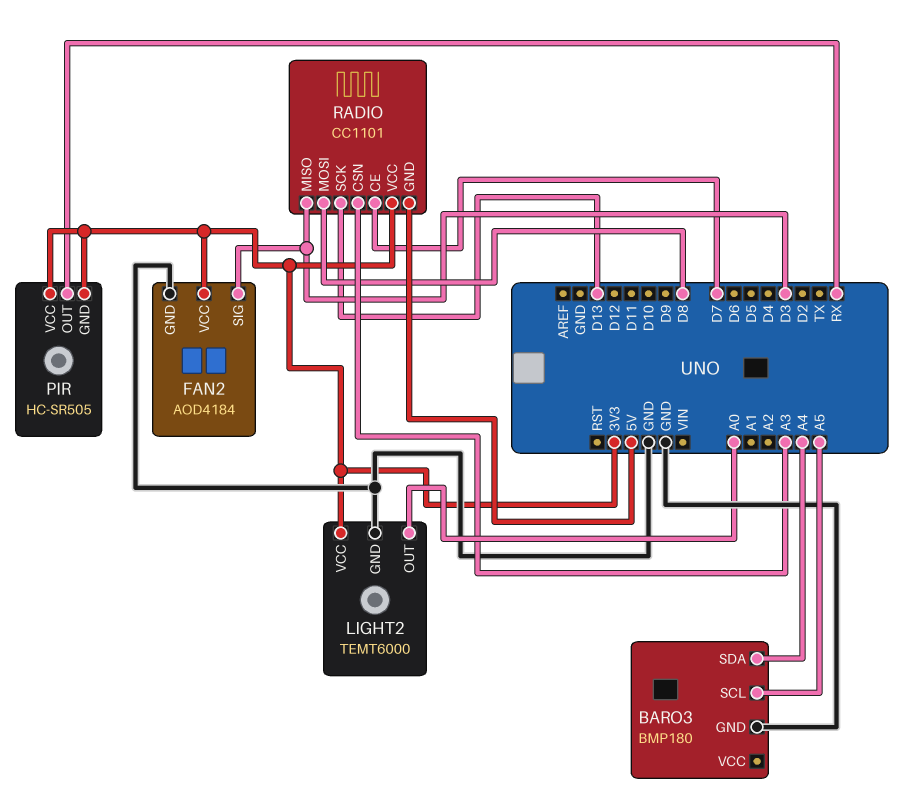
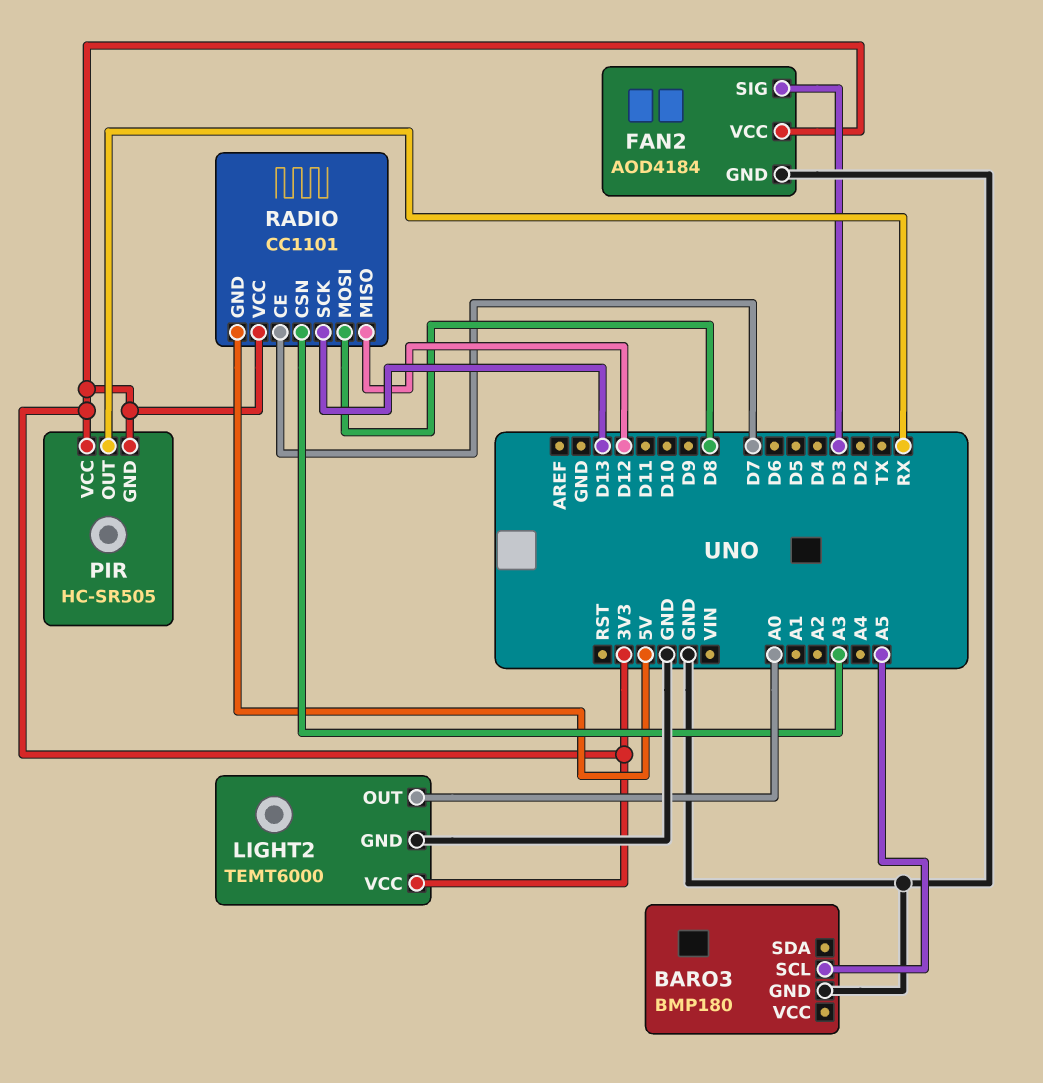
BARO3 pin SDA: A4 -> none
RADIO pin MISO: D3 -> D12

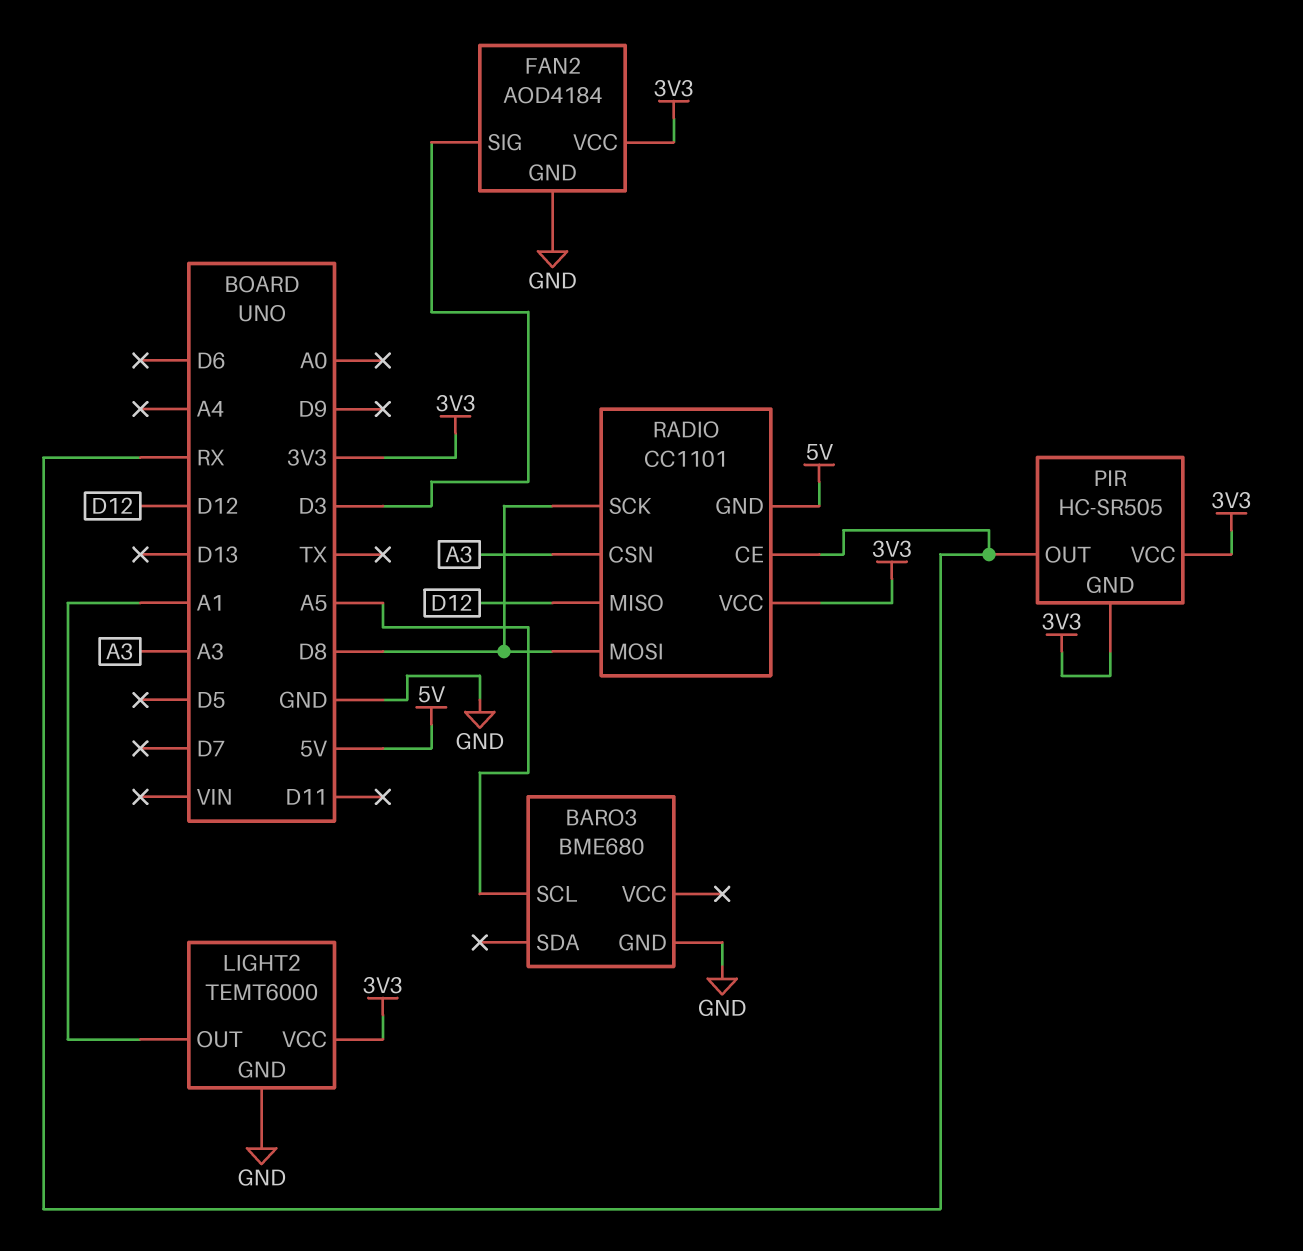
BARO3: BMP180 -> BME680
LIGHT2 pin OUT: A0 -> A1
RADIO pin CE: D7 -> RX
RADIO pin SCK: D13 -> D8

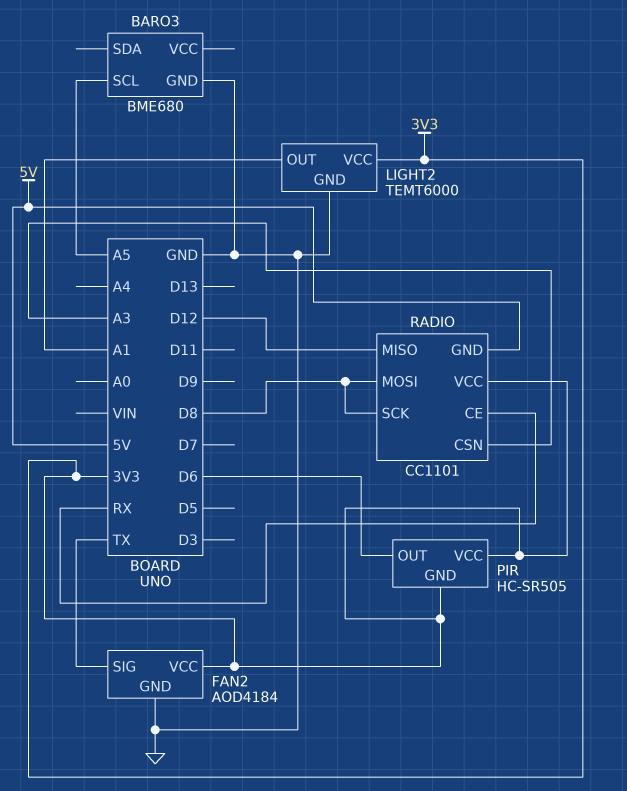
FAN2 pin SIG: D3 -> TX
PIR pin OUT: RX -> D6

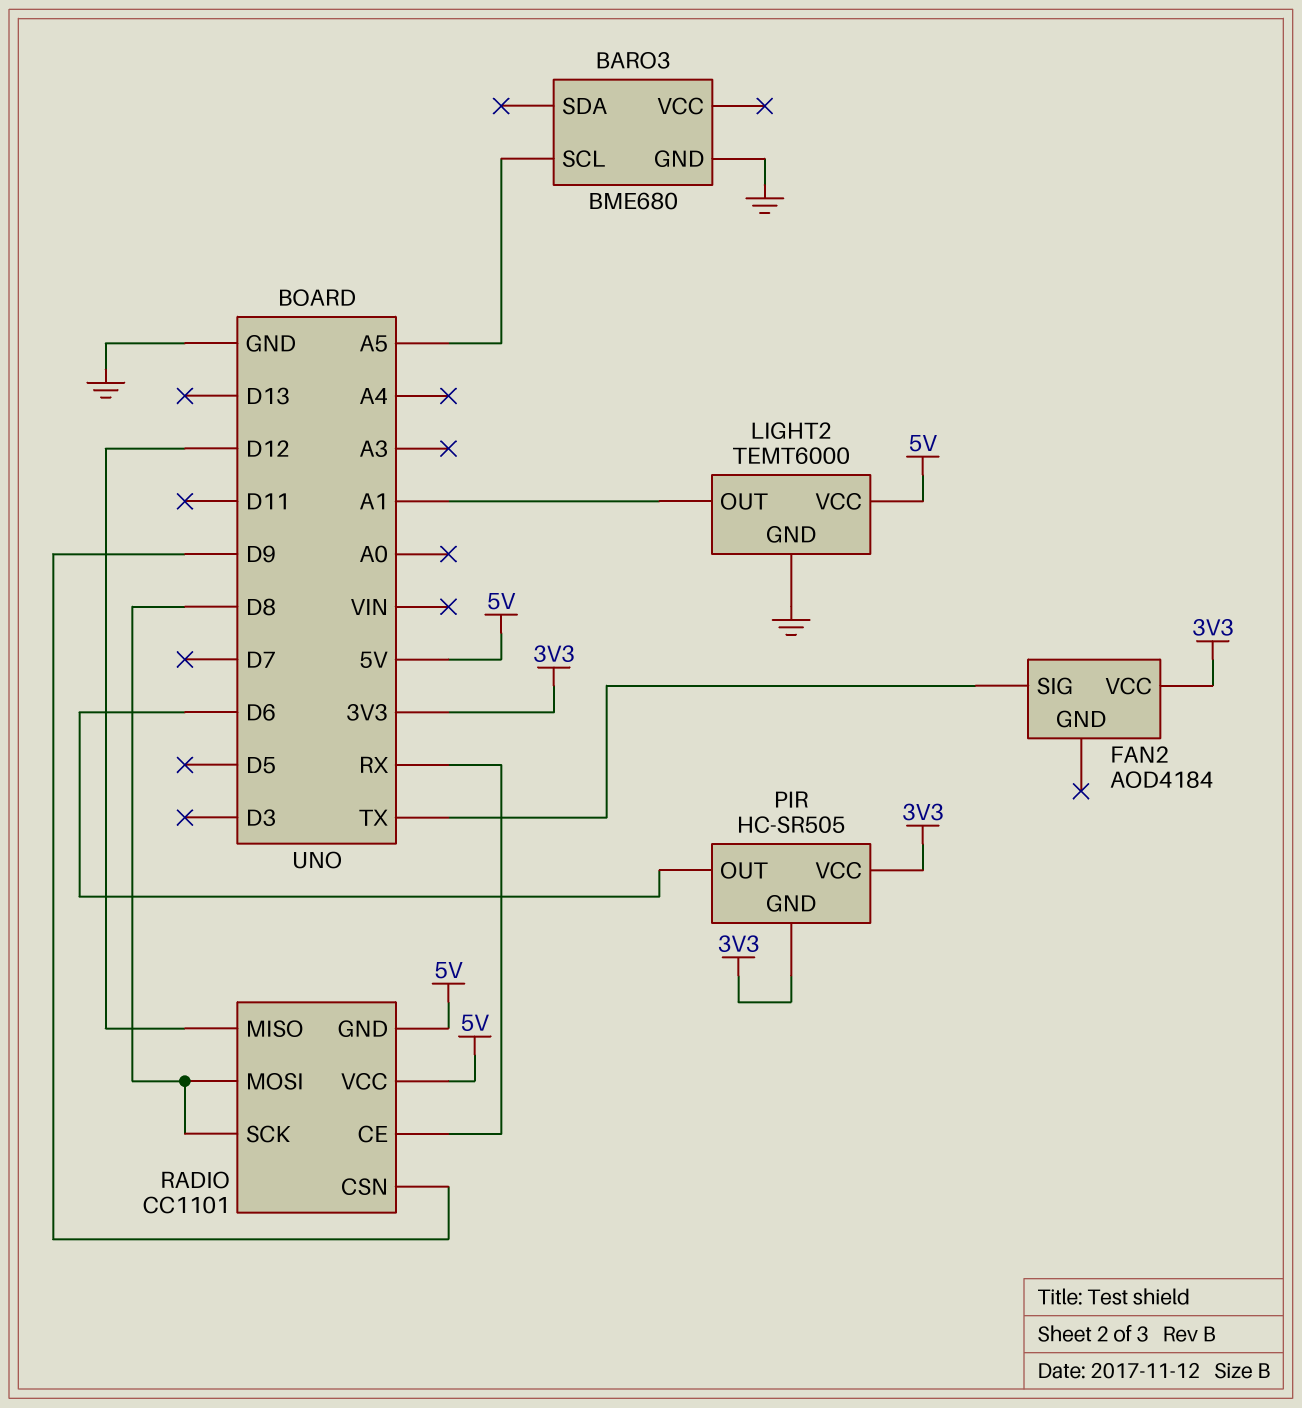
FAN2 pin GND: GND -> none
LIGHT2 pin VCC: 3V3 -> 5V
RADIO pin CSN: A3 -> D9
RADIO pin VCC: 3V3 -> 5V

